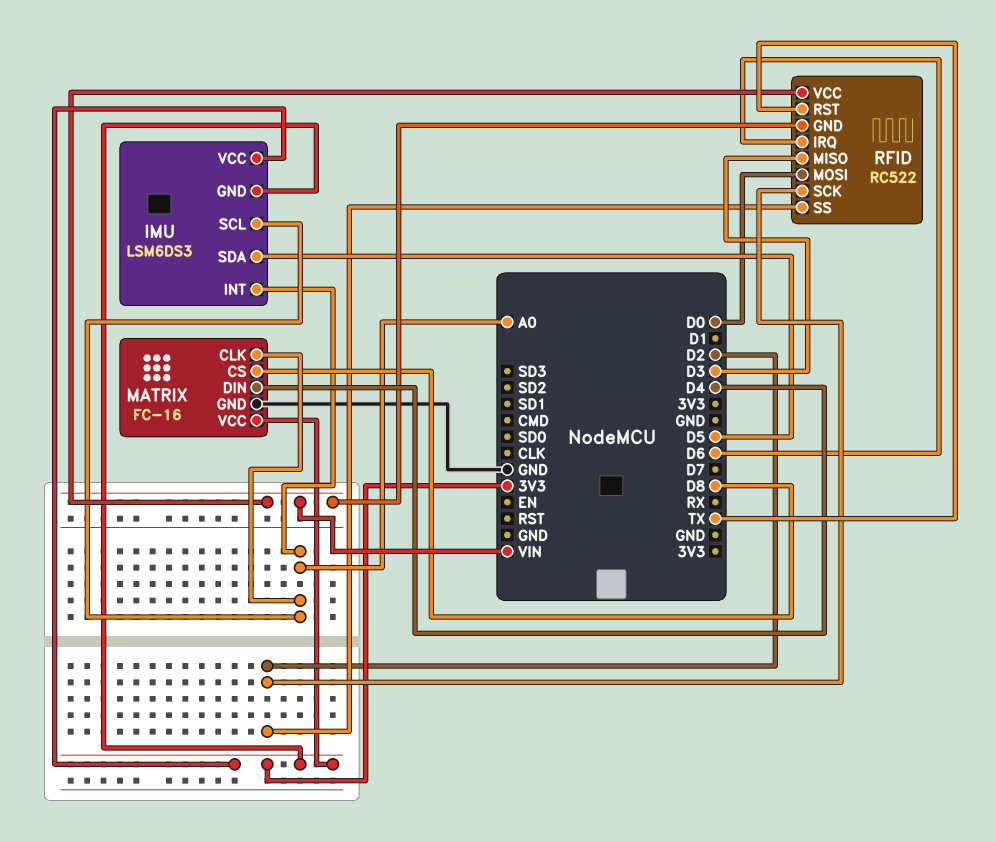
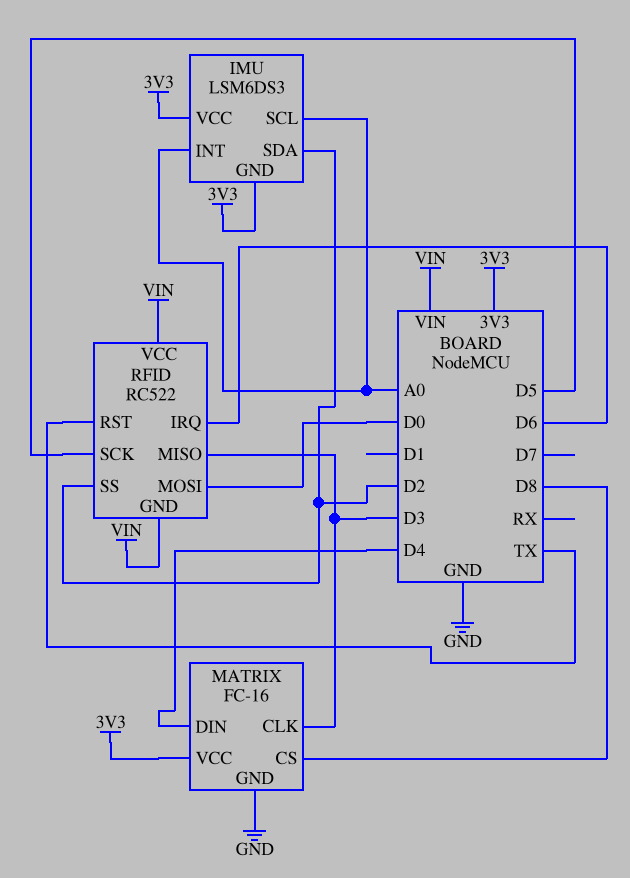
IMU pin SDA: D5 -> D2
MATRIX pin CLK: A0 -> D3
RFID pin SCK: D2 -> D5

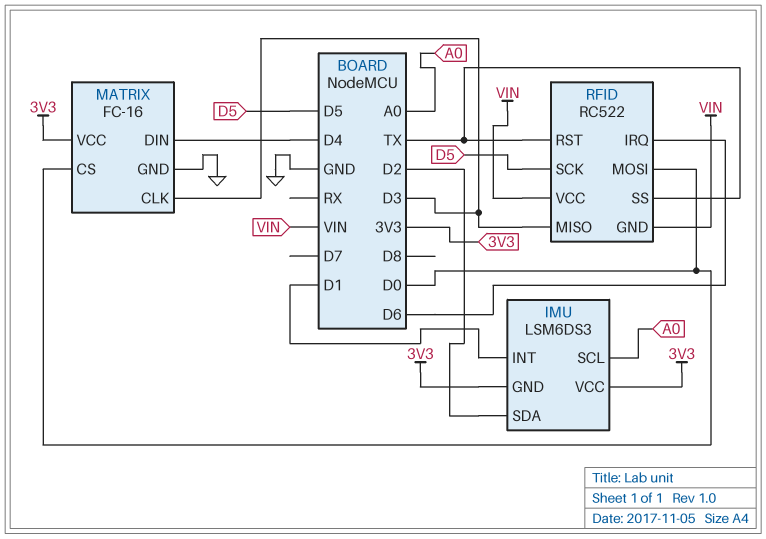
IMU pin INT: A0 -> D1
MATRIX pin CS: D8 -> D0
RFID pin SS: D2 -> TX

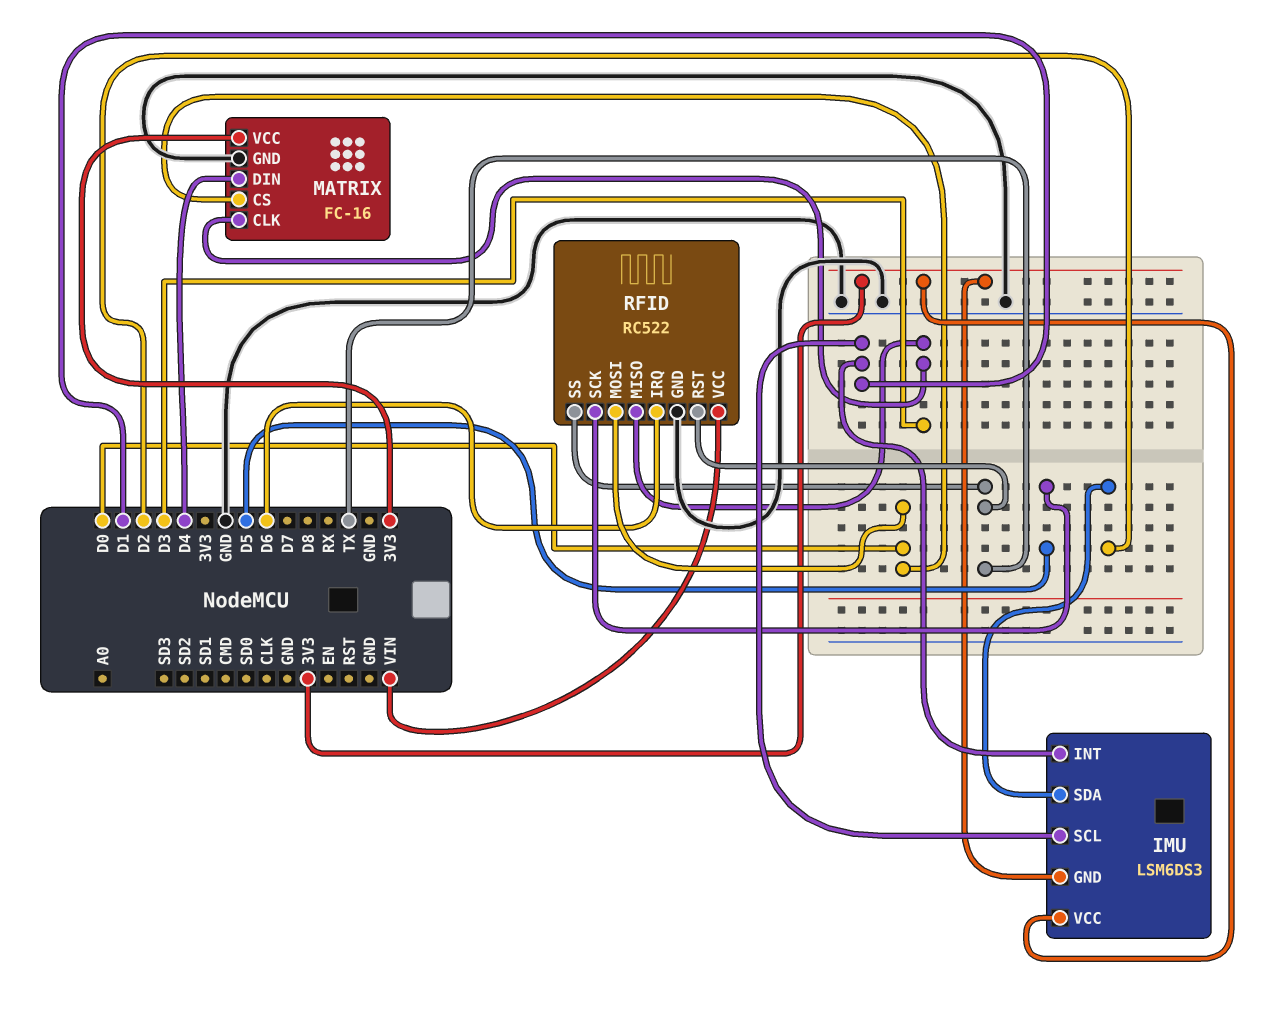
IMU pin SCL: A0 -> D1
RFID pin GND: VIN -> GND

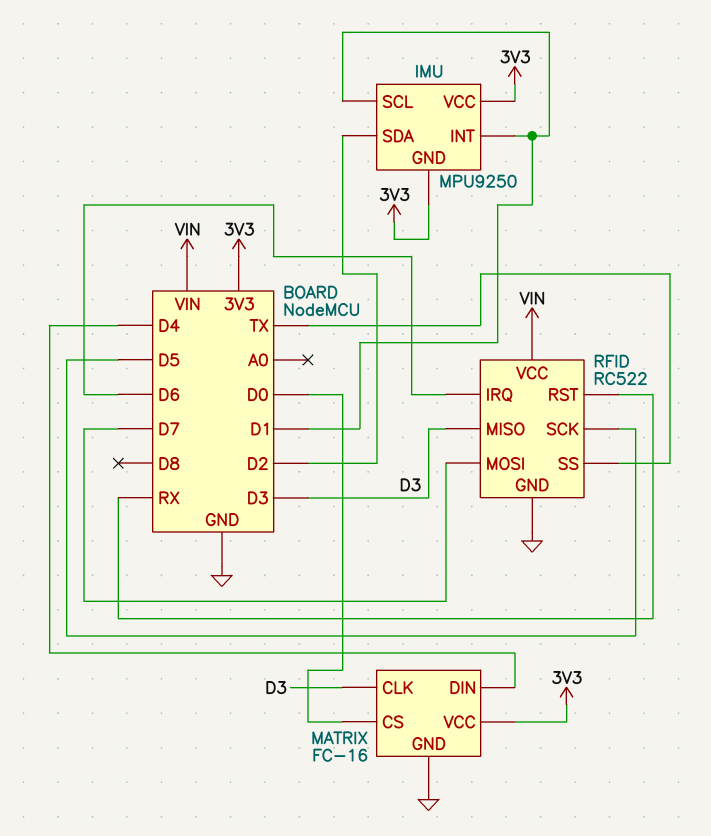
IMU: LSM6DS3 -> MPU9250
RFID pin MOSI: D0 -> D7
RFID pin RST: TX -> RX

